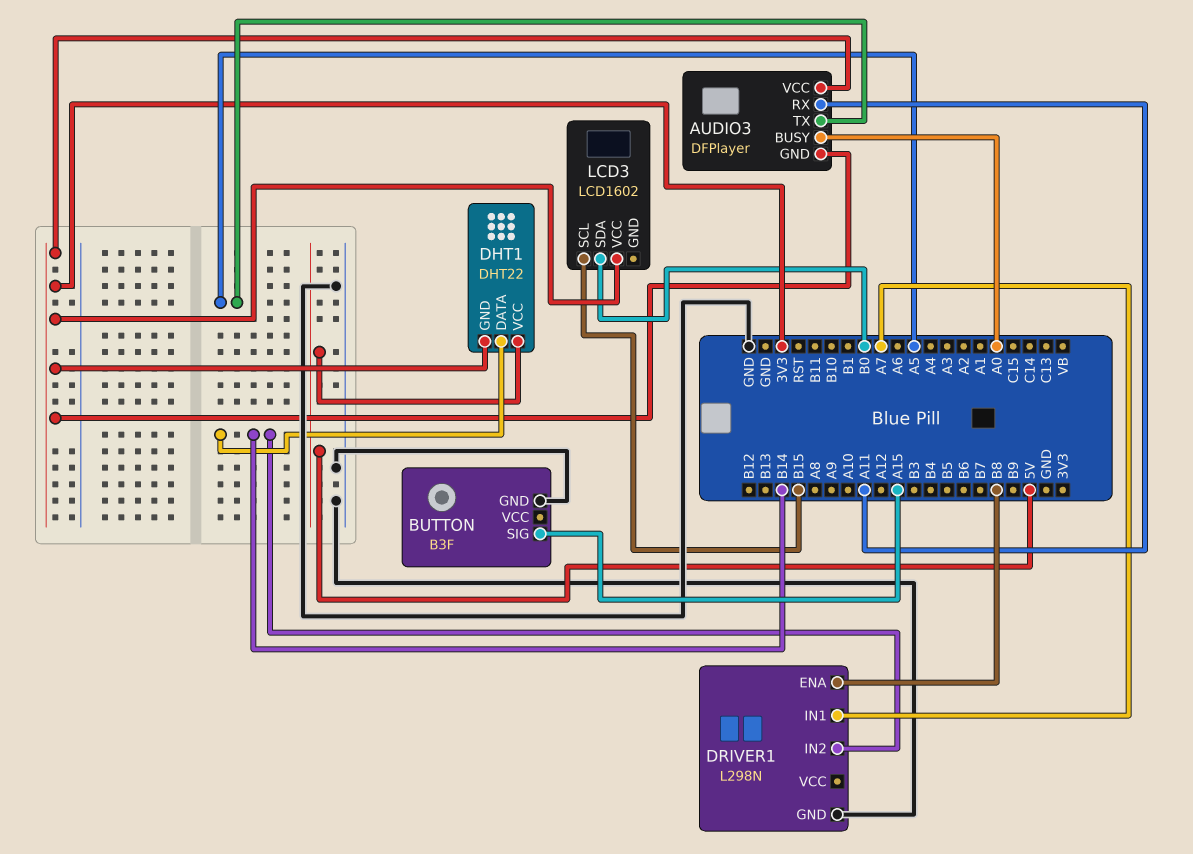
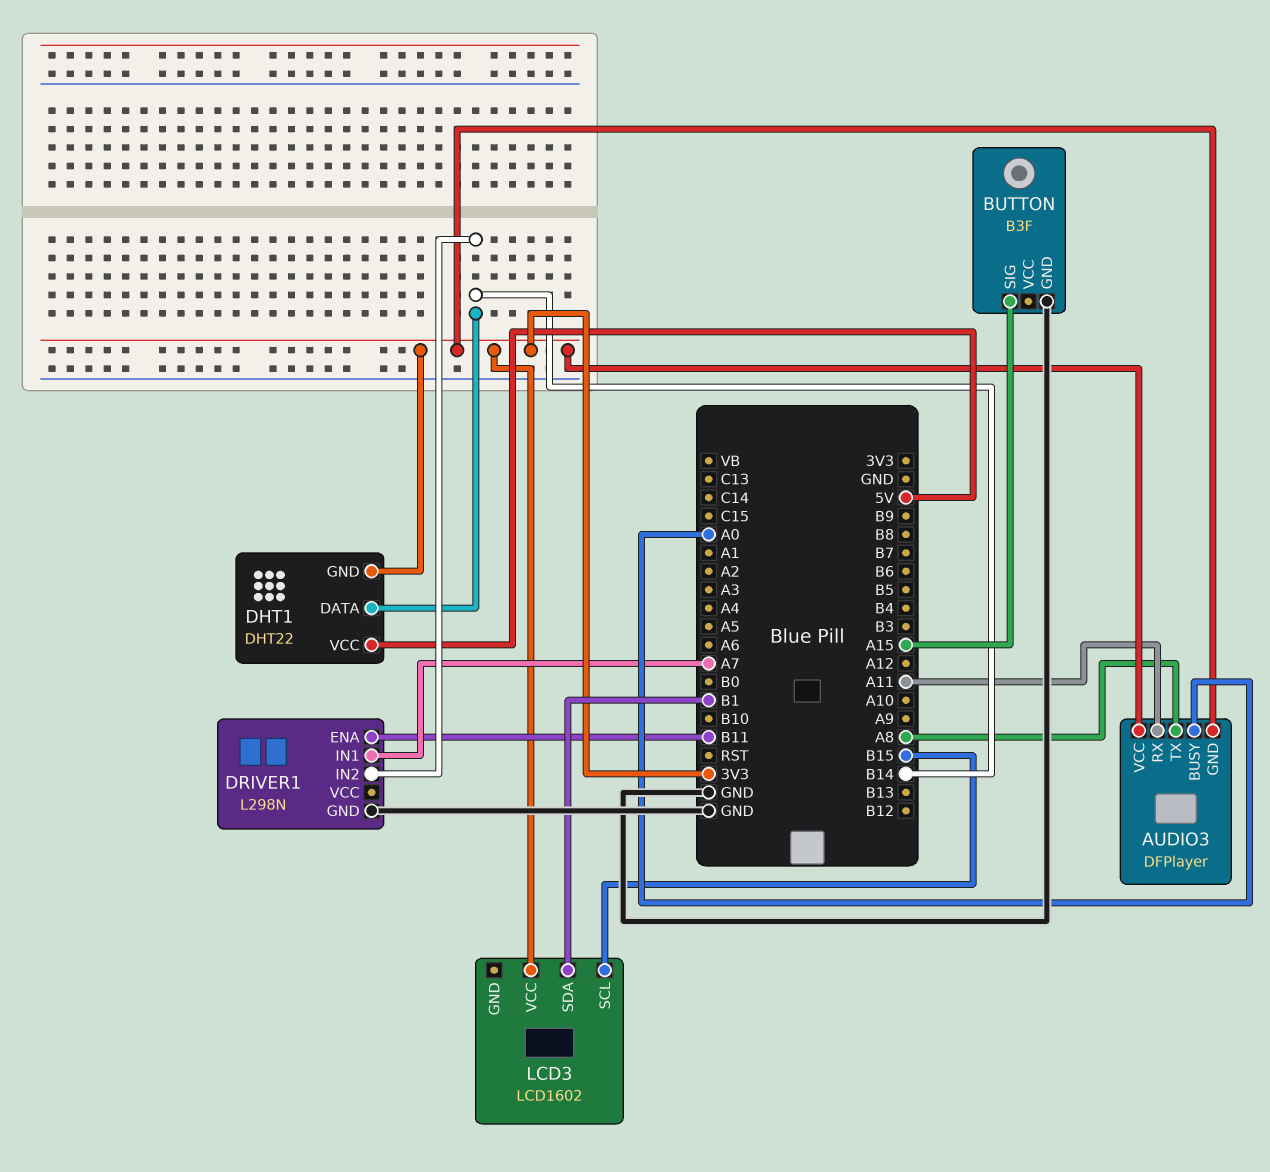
AUDIO3 pin TX: A5 -> A8
DRIVER1 pin ENA: B8 -> B11
LCD3 pin SDA: B0 -> B1

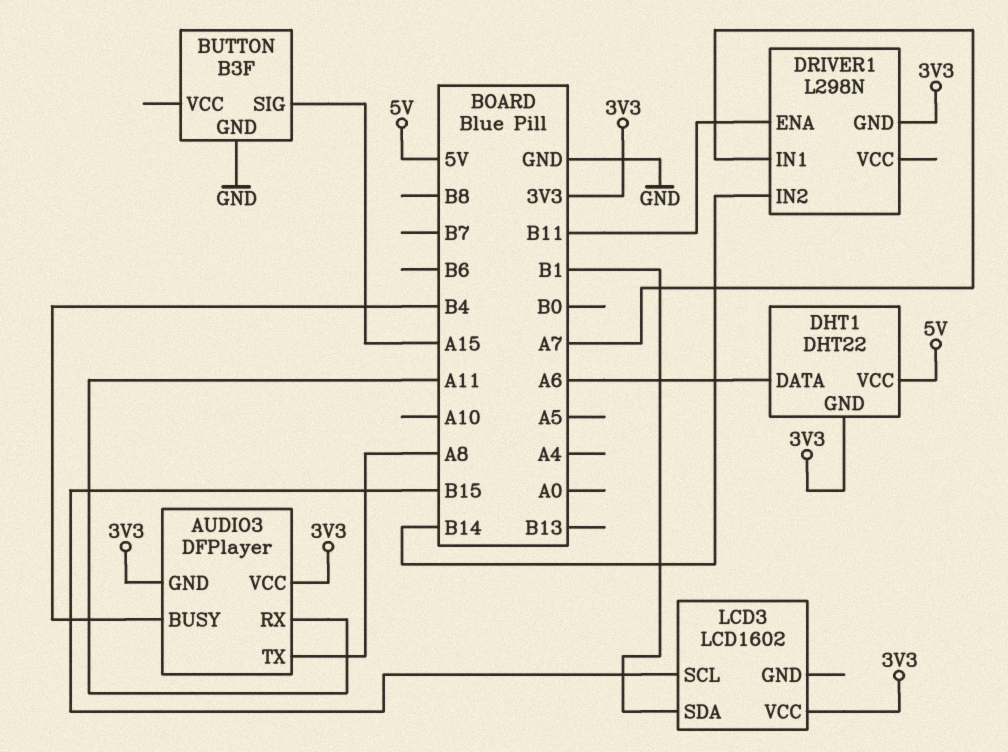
AUDIO3 pin BUSY: A0 -> B4
DHT1 pin DATA: B14 -> A6
DRIVER1 pin GND: GND -> 3V3

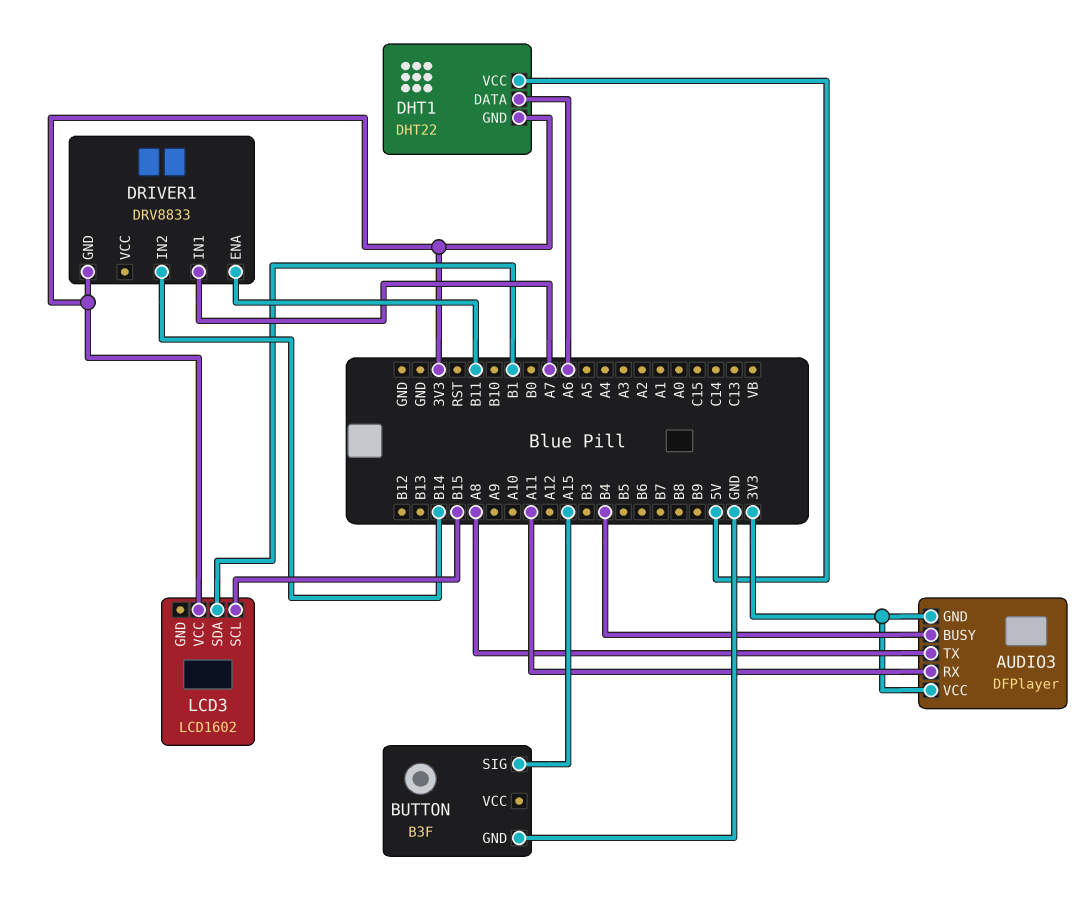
DRIVER1: L298N -> DRV8833

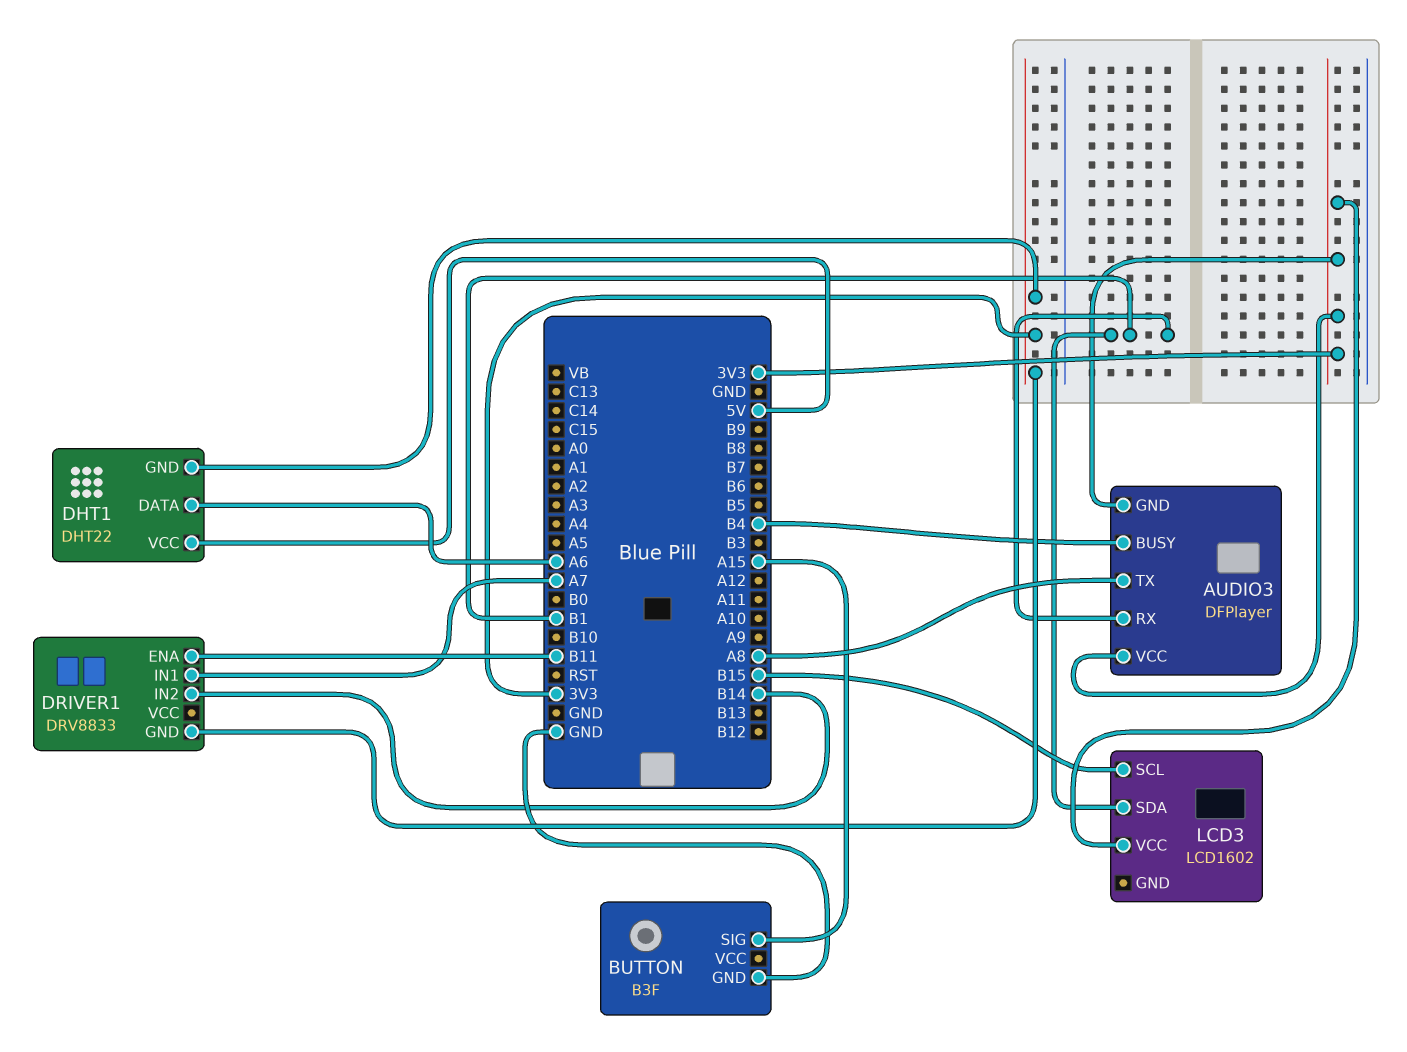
AUDIO3 pin RX: A11 -> B1

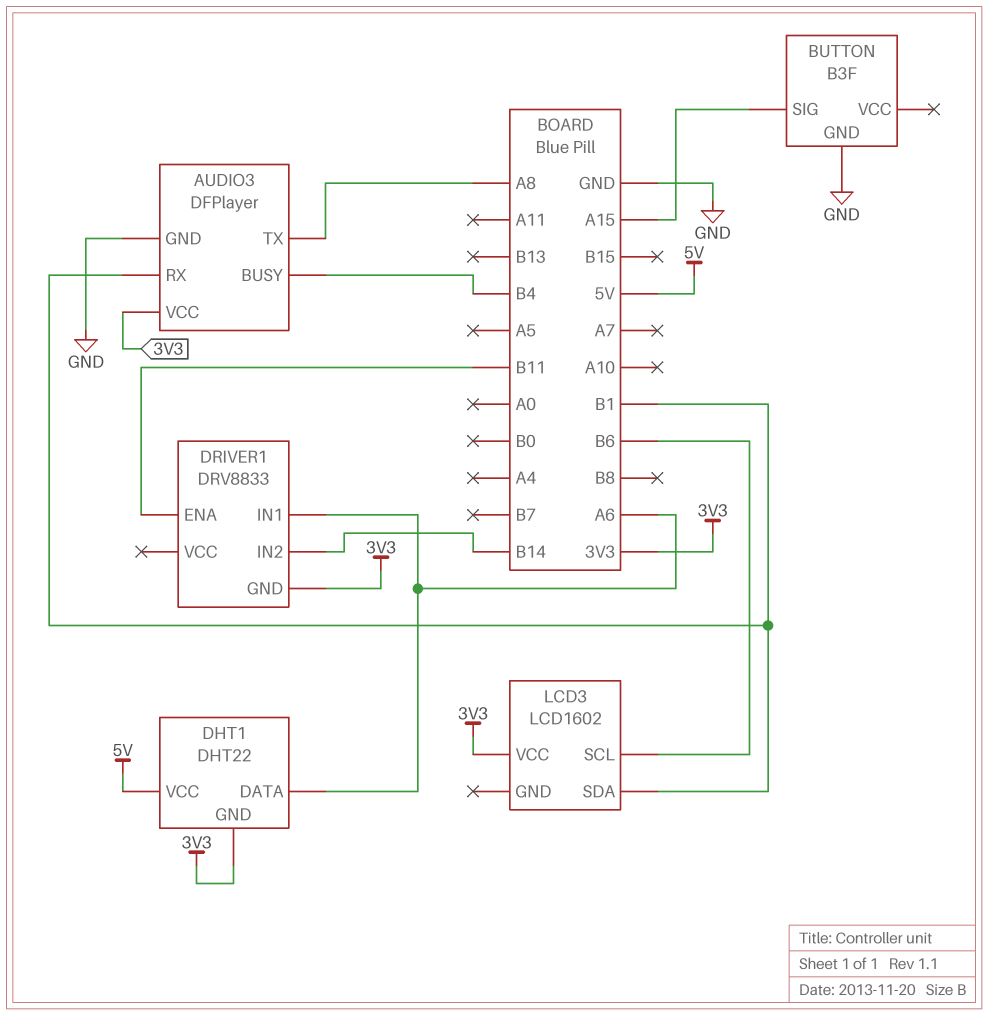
AUDIO3 pin GND: 3V3 -> GND
DRIVER1 pin IN1: A7 -> A6
LCD3 pin SCL: B15 -> B6

